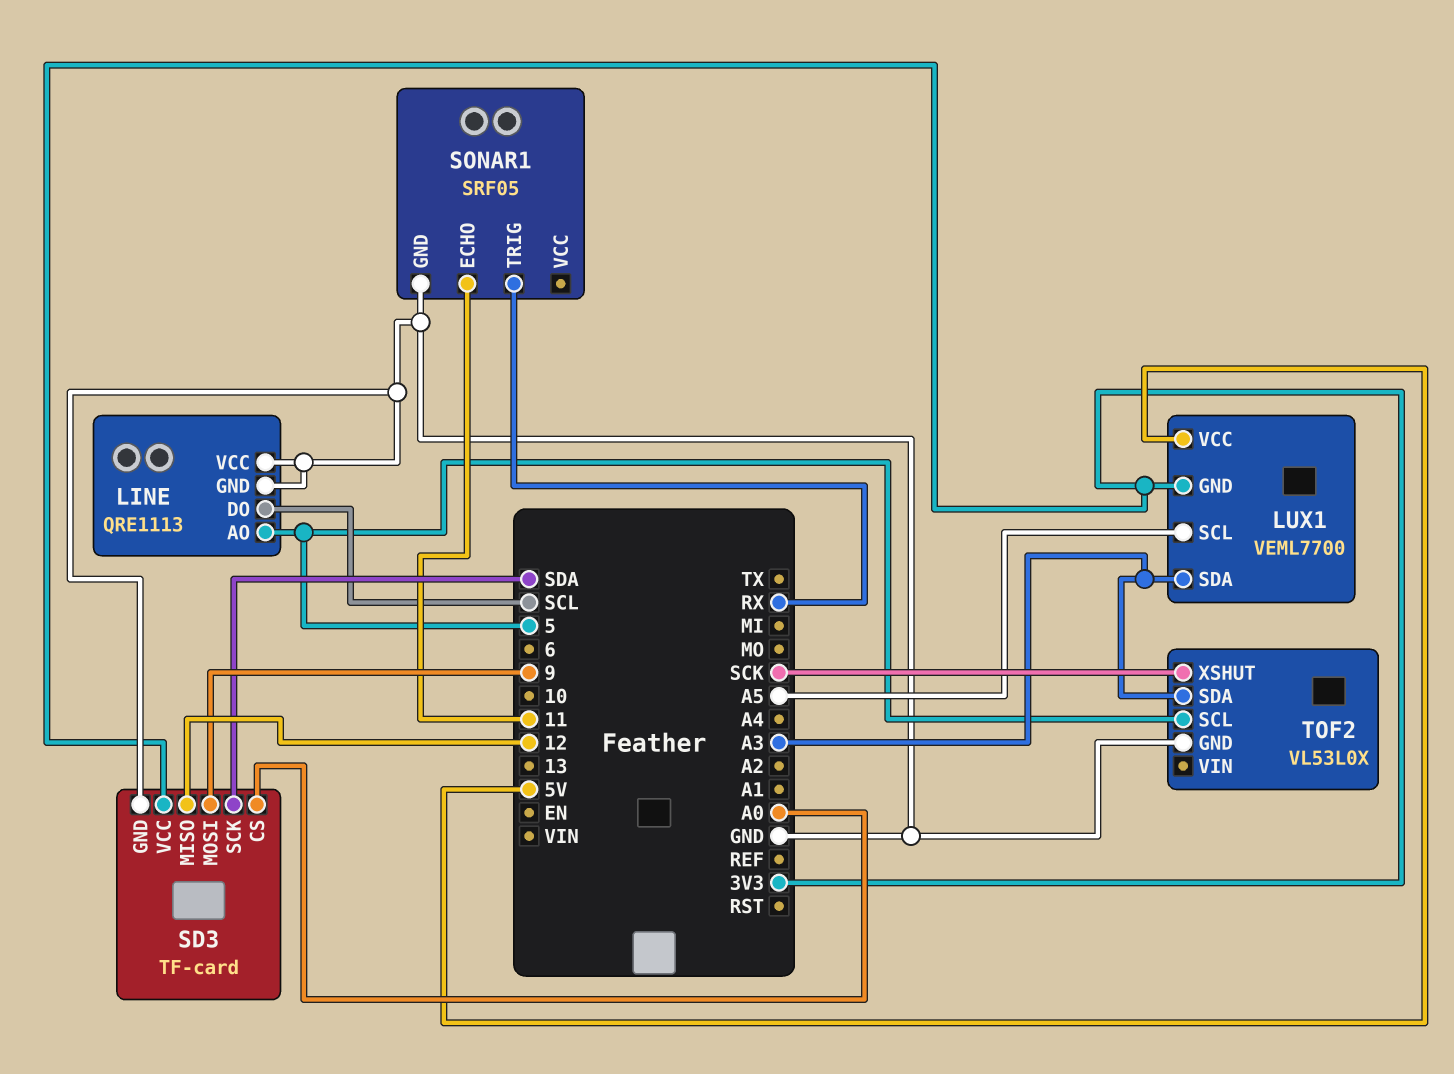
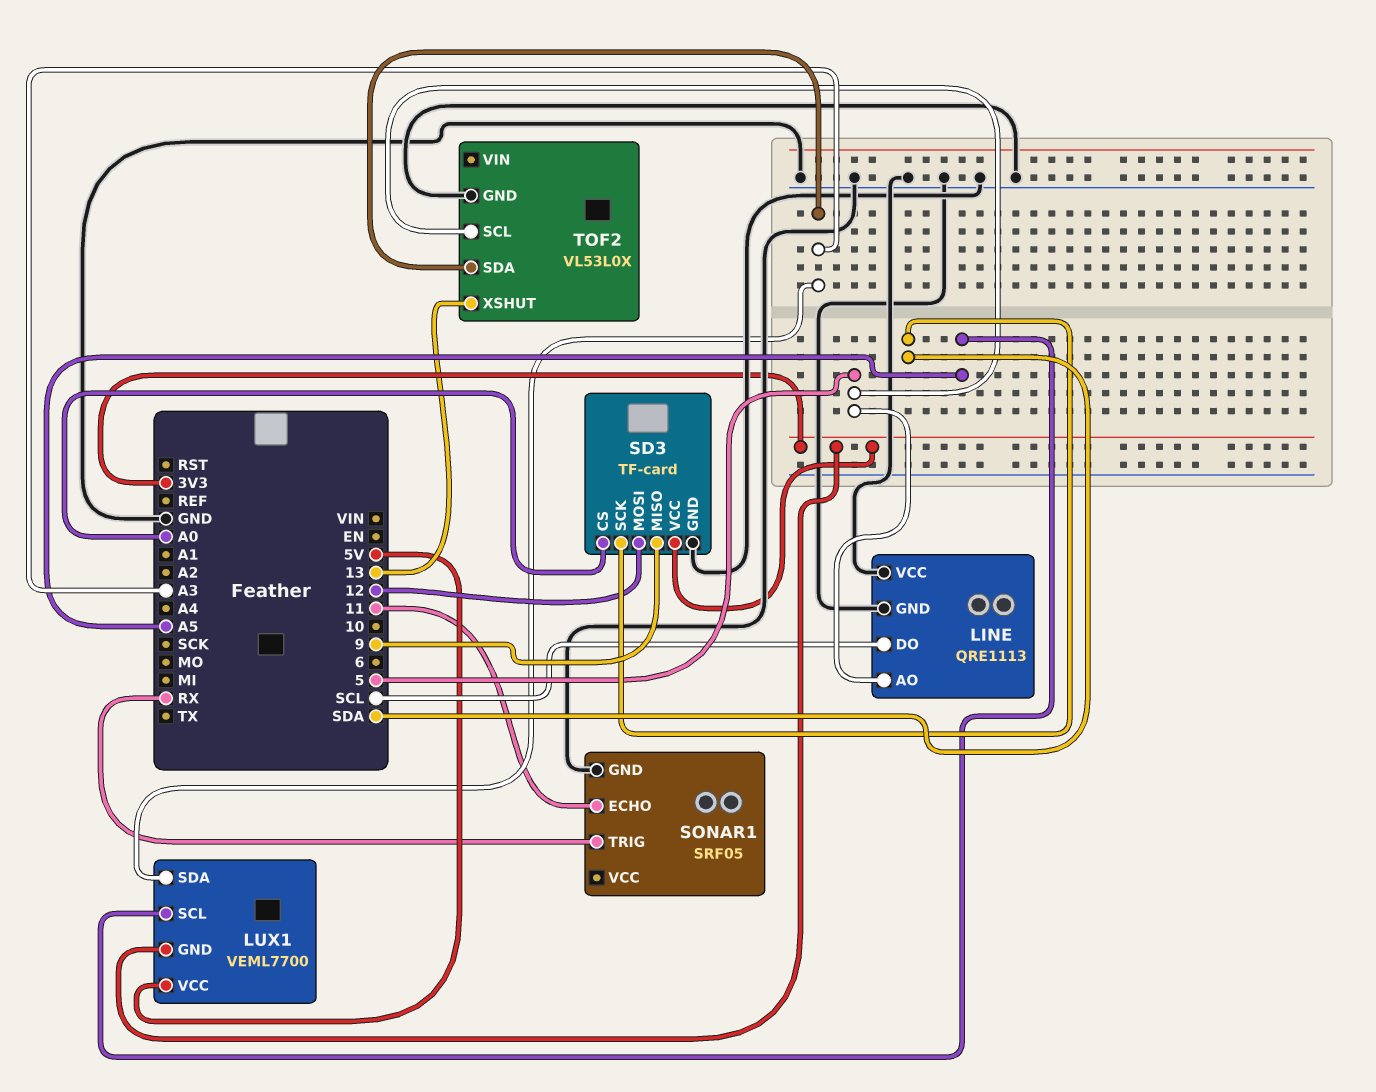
SD3 pin MISO: 12 -> 9
SD3 pin MOSI: 9 -> 12
TOF2 pin XSHUT: SCK -> 13

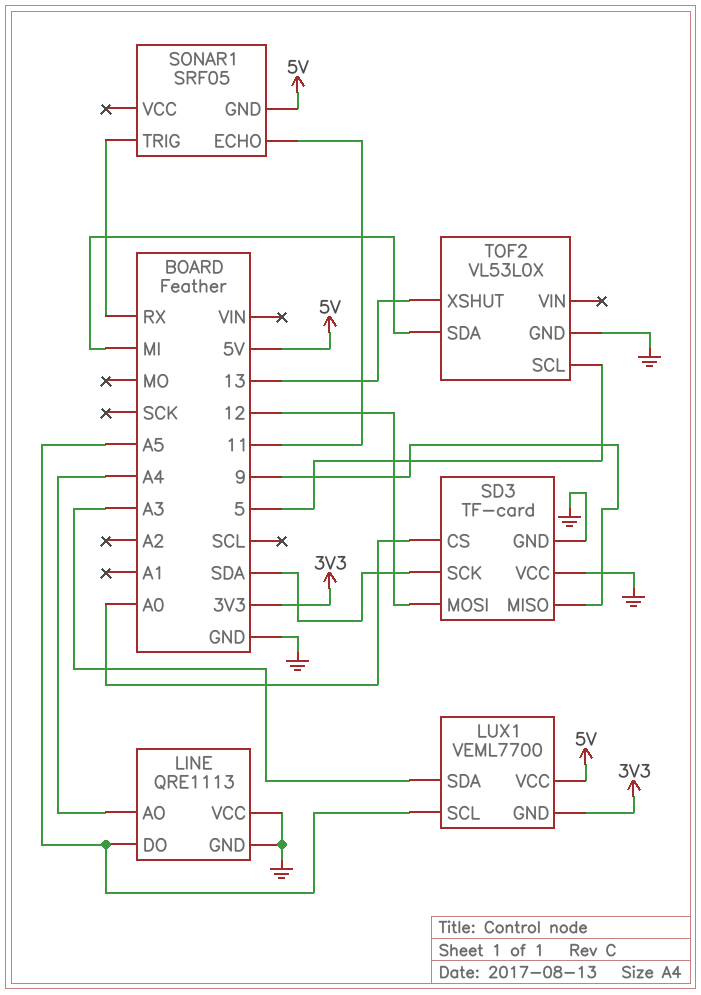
LINE pin AO: 5 -> A4
LINE pin DO: SCL -> A5
SD3 pin VCC: 3V3 -> GND
SONAR1 pin GND: GND -> 5V
TOF2 pin SDA: A3 -> MI

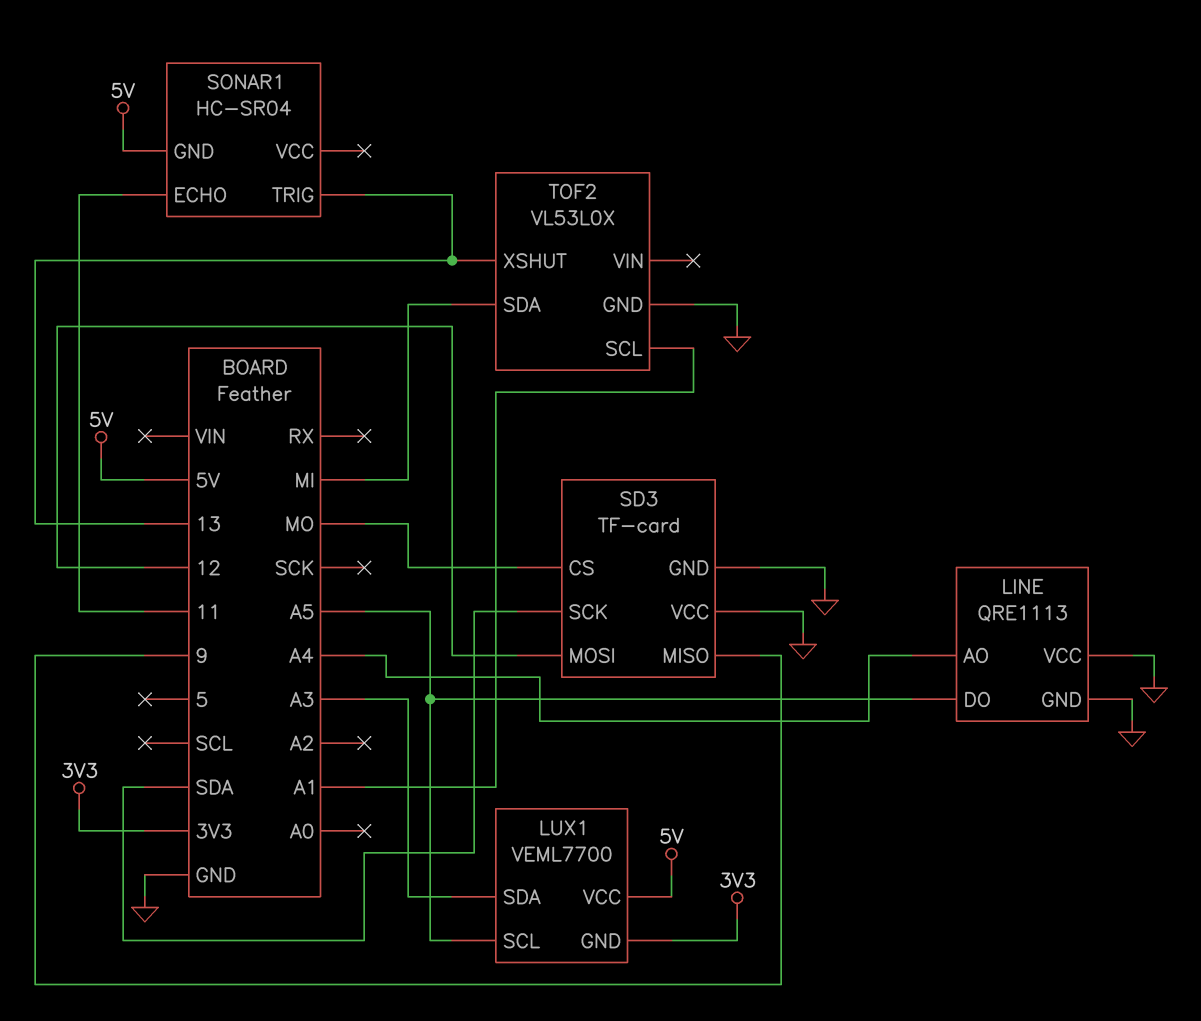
SD3 pin CS: A0 -> MO
SONAR1: SRF05 -> HC-SR04
SONAR1 pin TRIG: RX -> 13
TOF2 pin SCL: 5 -> A1

